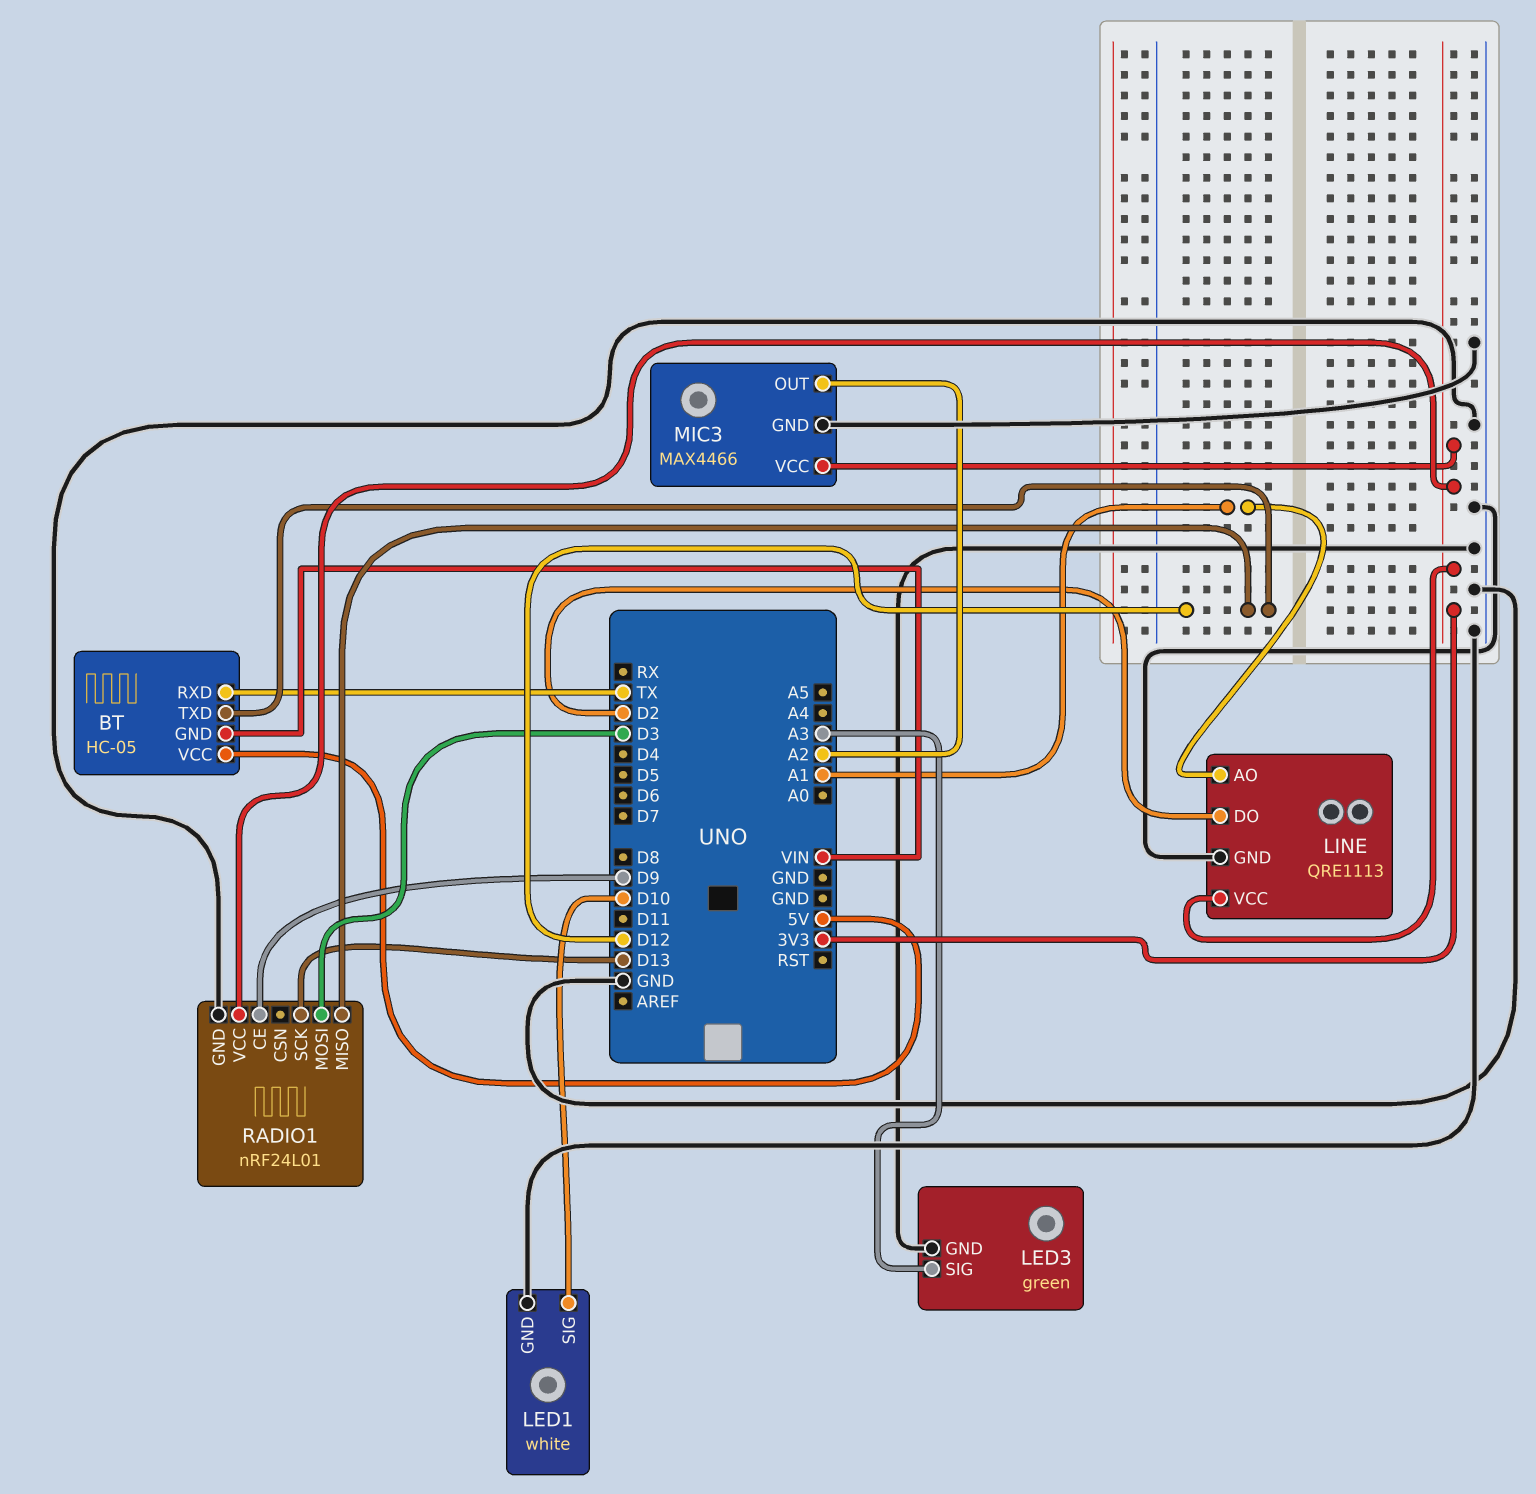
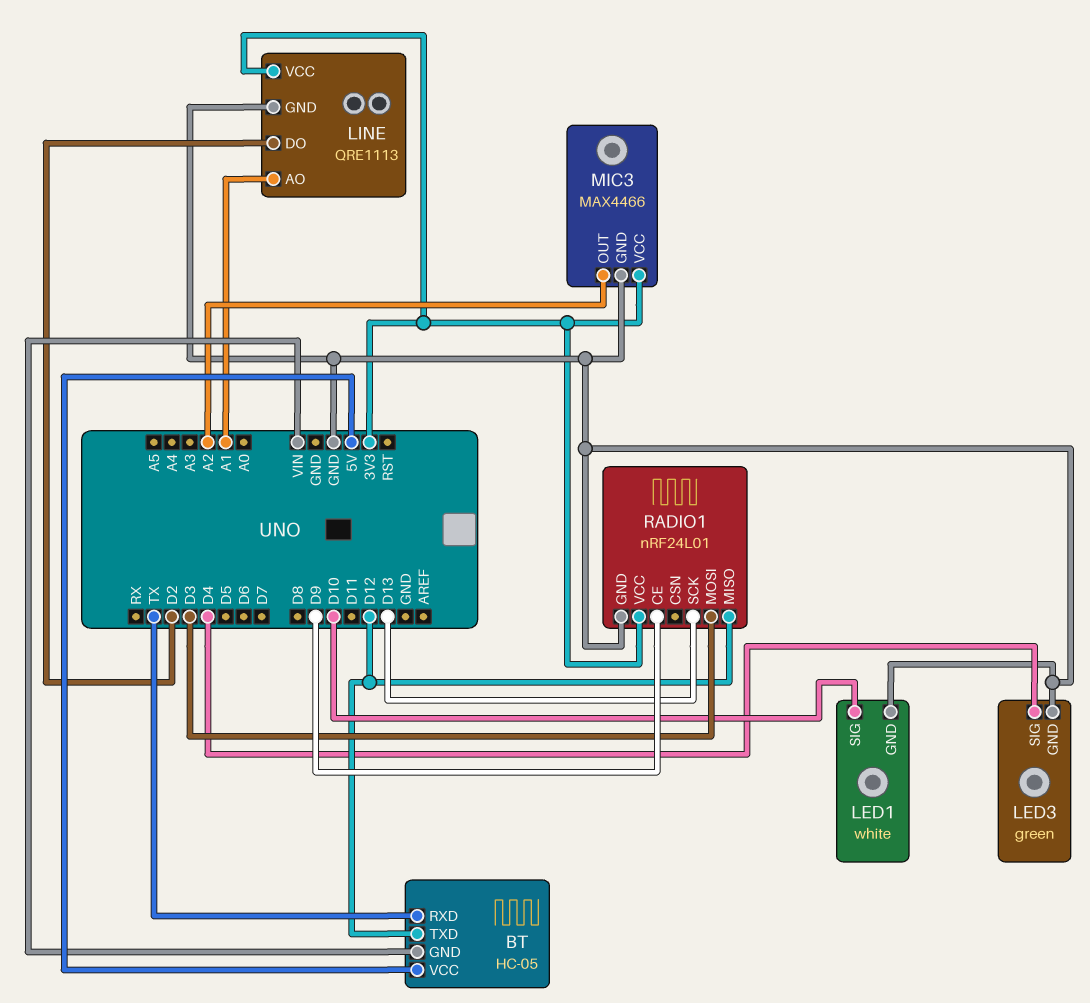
LED3 pin SIG: A3 -> D4

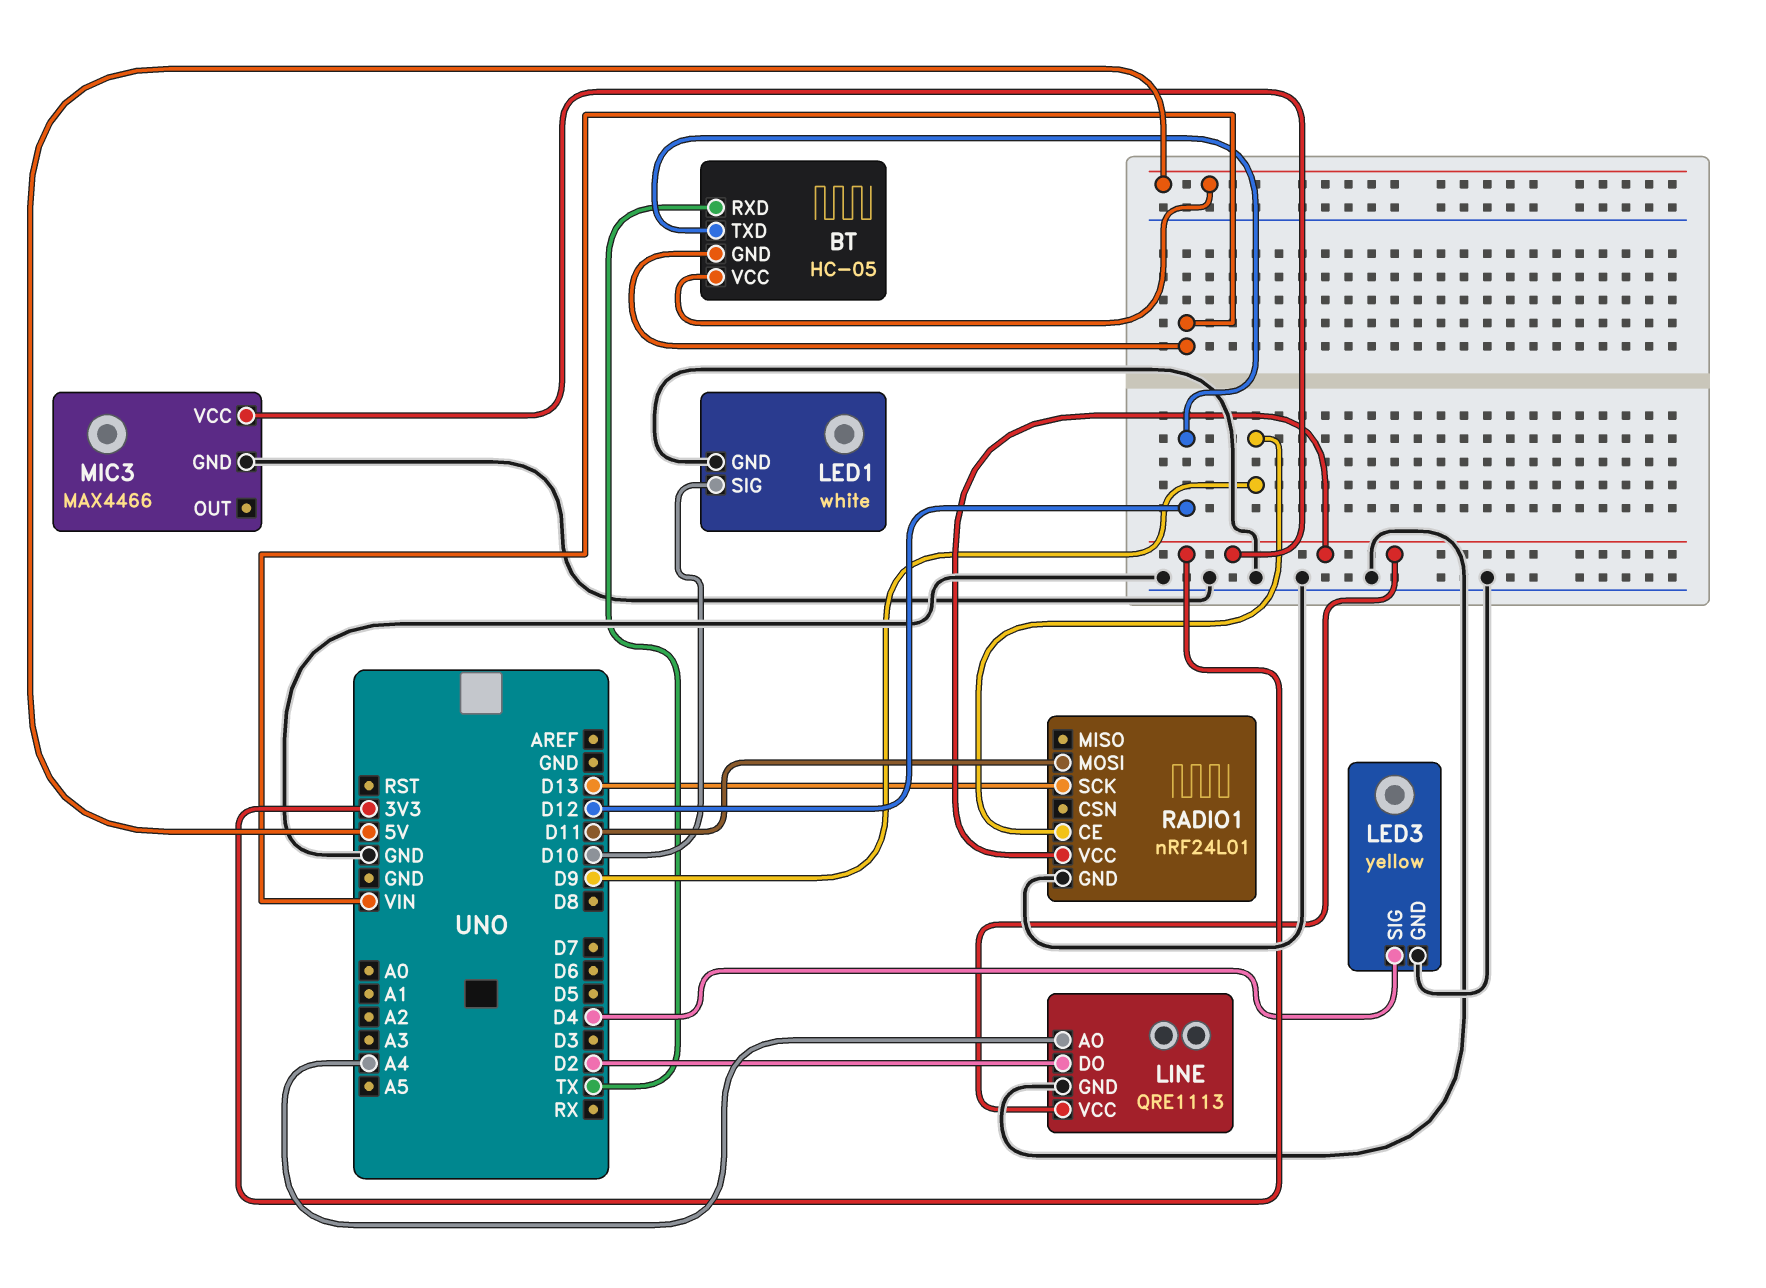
LED3: green -> yellow
LINE pin AO: A1 -> A4
MIC3 pin OUT: A2 -> none
RADIO1 pin MISO: D12 -> none
RADIO1 pin MOSI: D3 -> D11

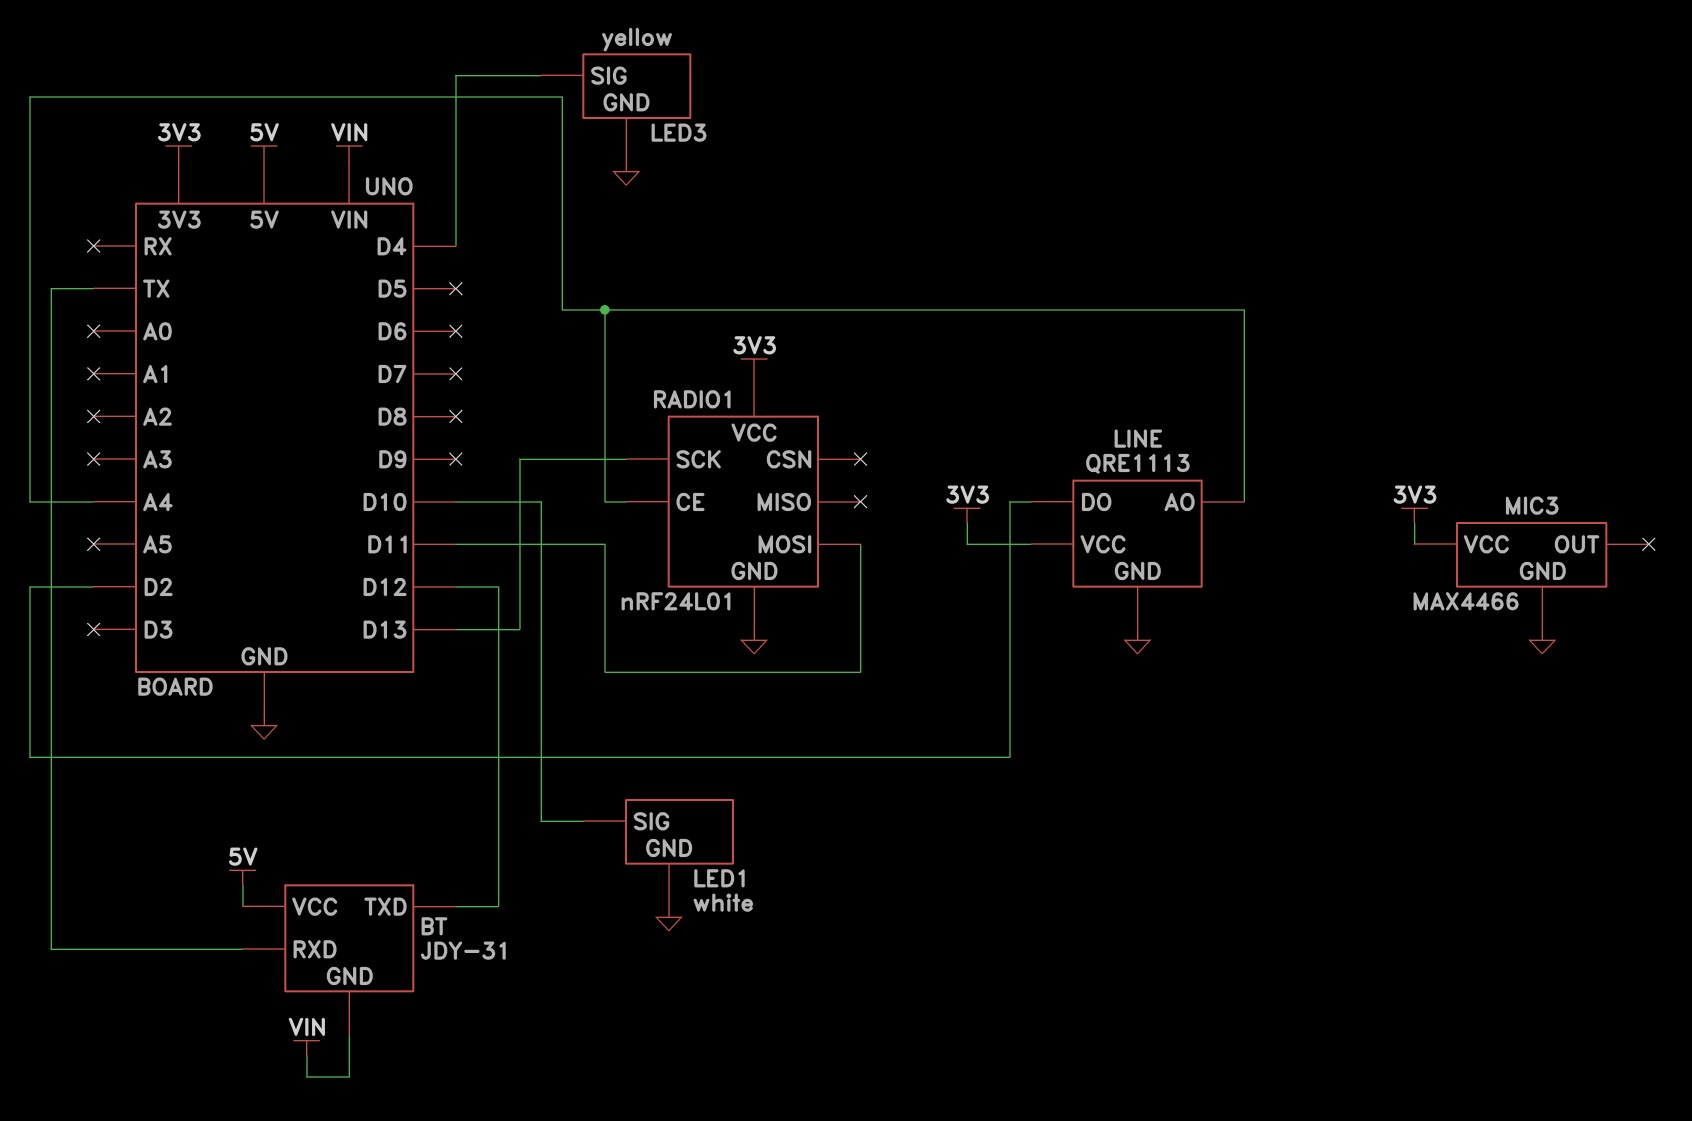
BT: HC-05 -> JDY-31
RADIO1 pin CE: D9 -> A4

